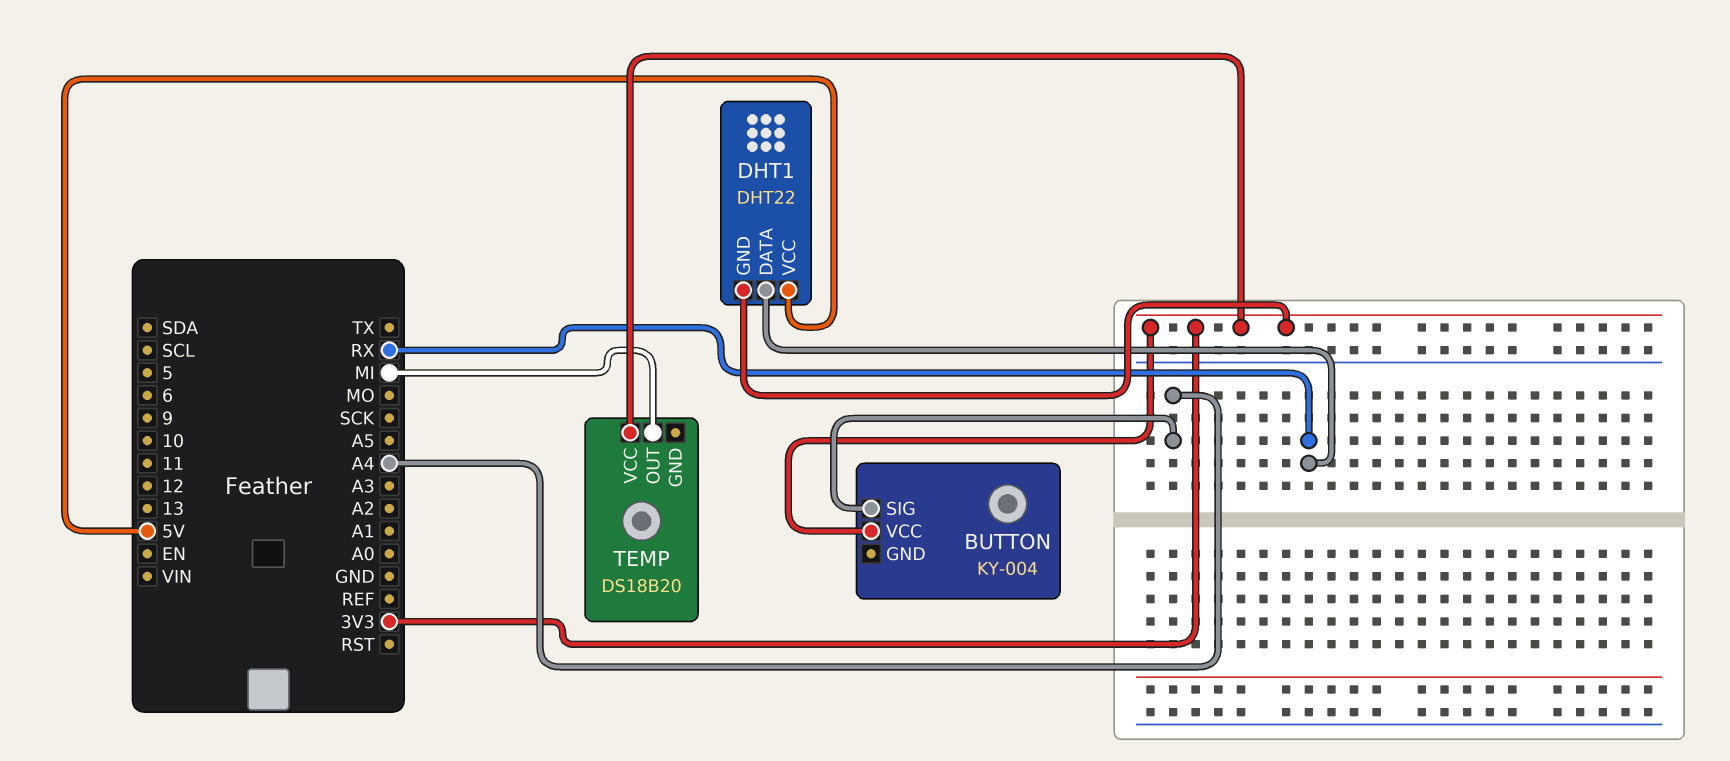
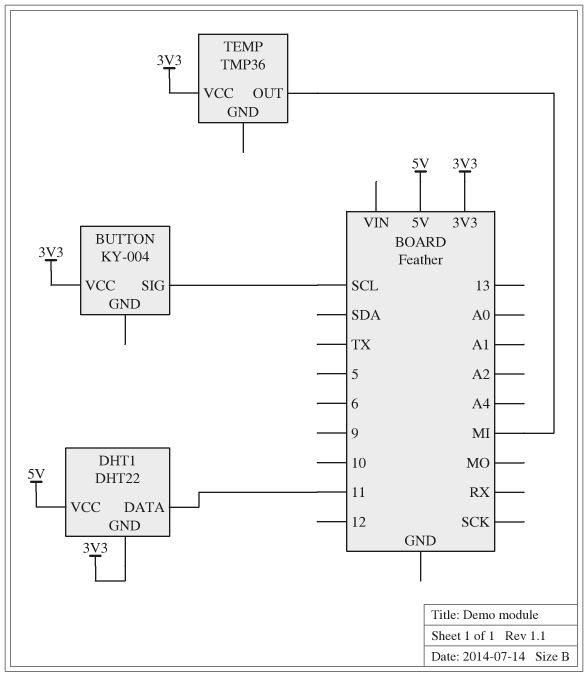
BUTTON pin SIG: A4 -> SCL
DHT1 pin DATA: RX -> 11
TEMP: DS18B20 -> TMP36

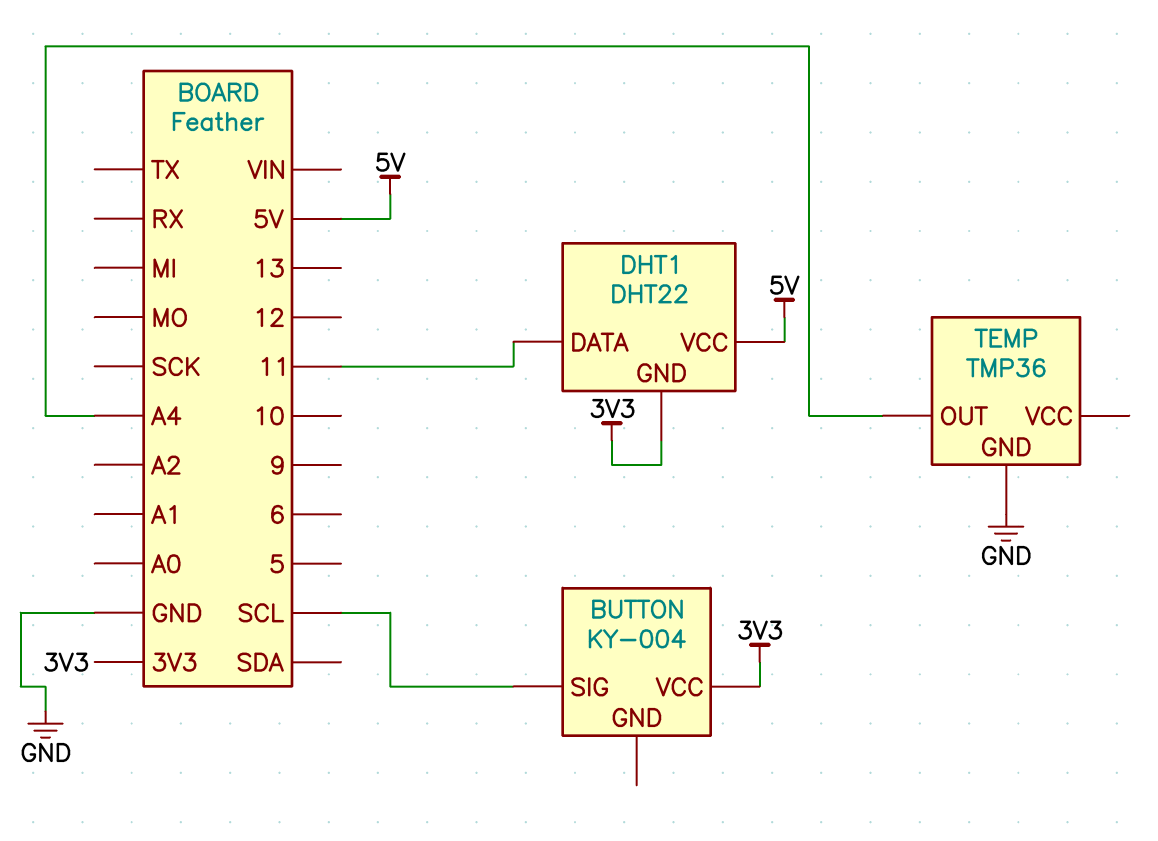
TEMP pin GND: none -> GND
TEMP pin OUT: MI -> A4
TEMP pin VCC: 3V3 -> none

